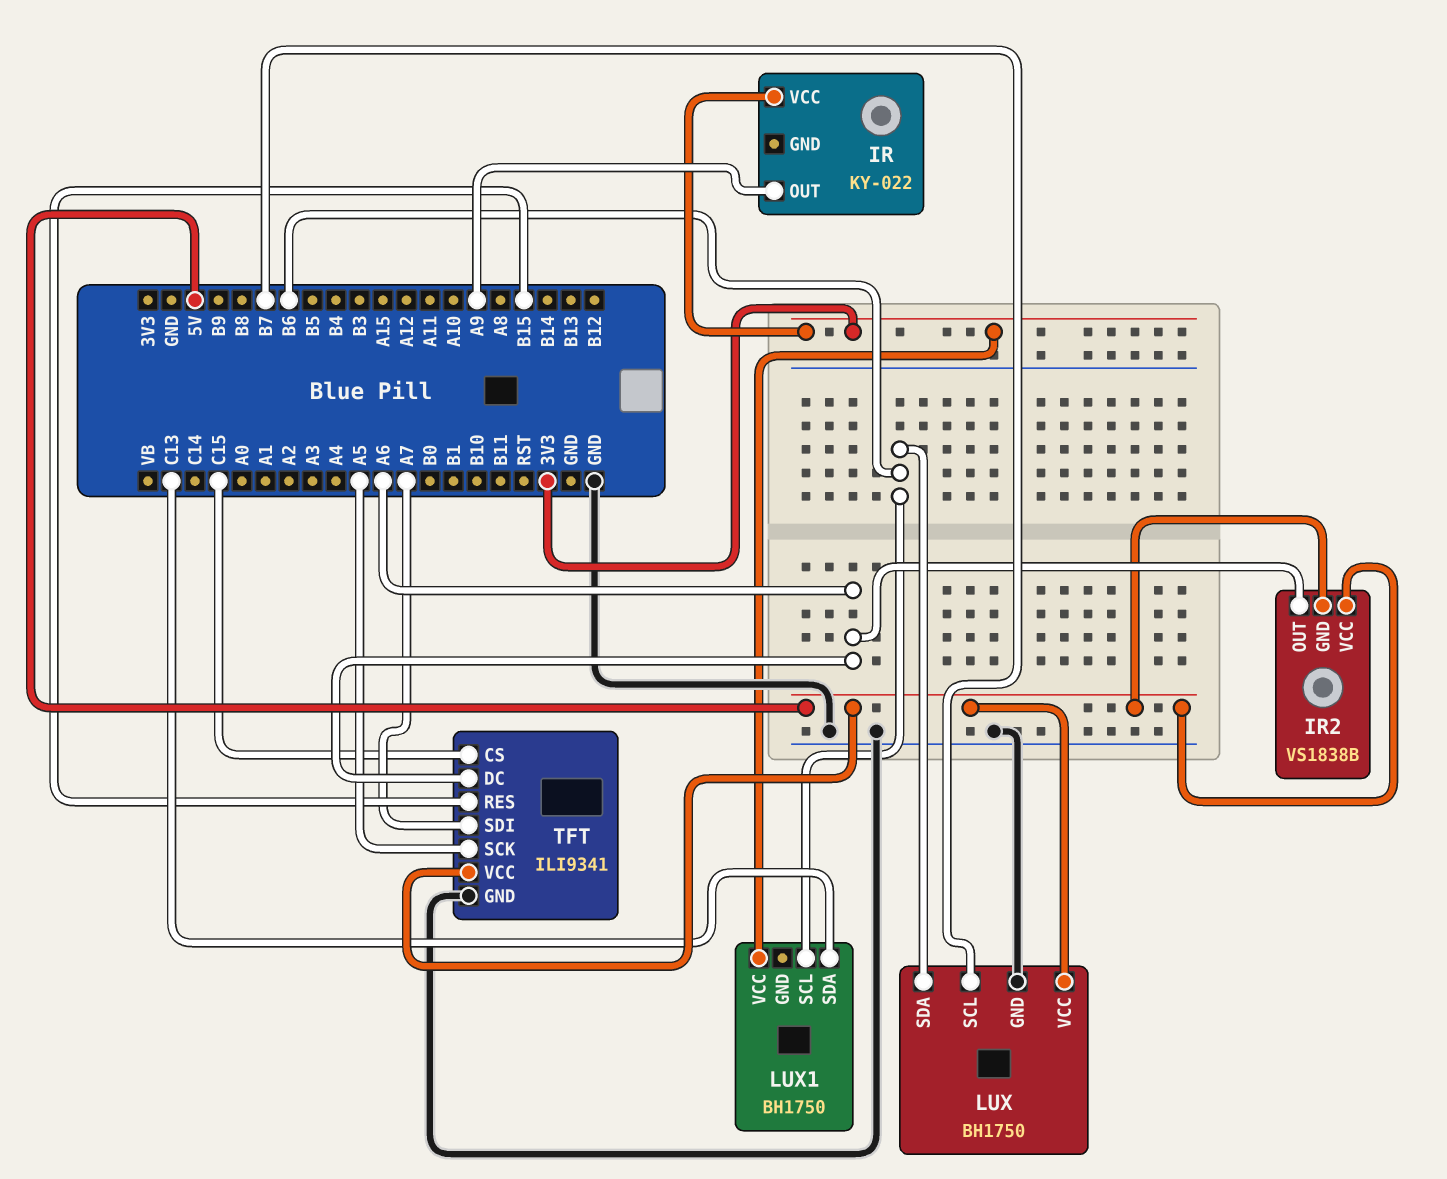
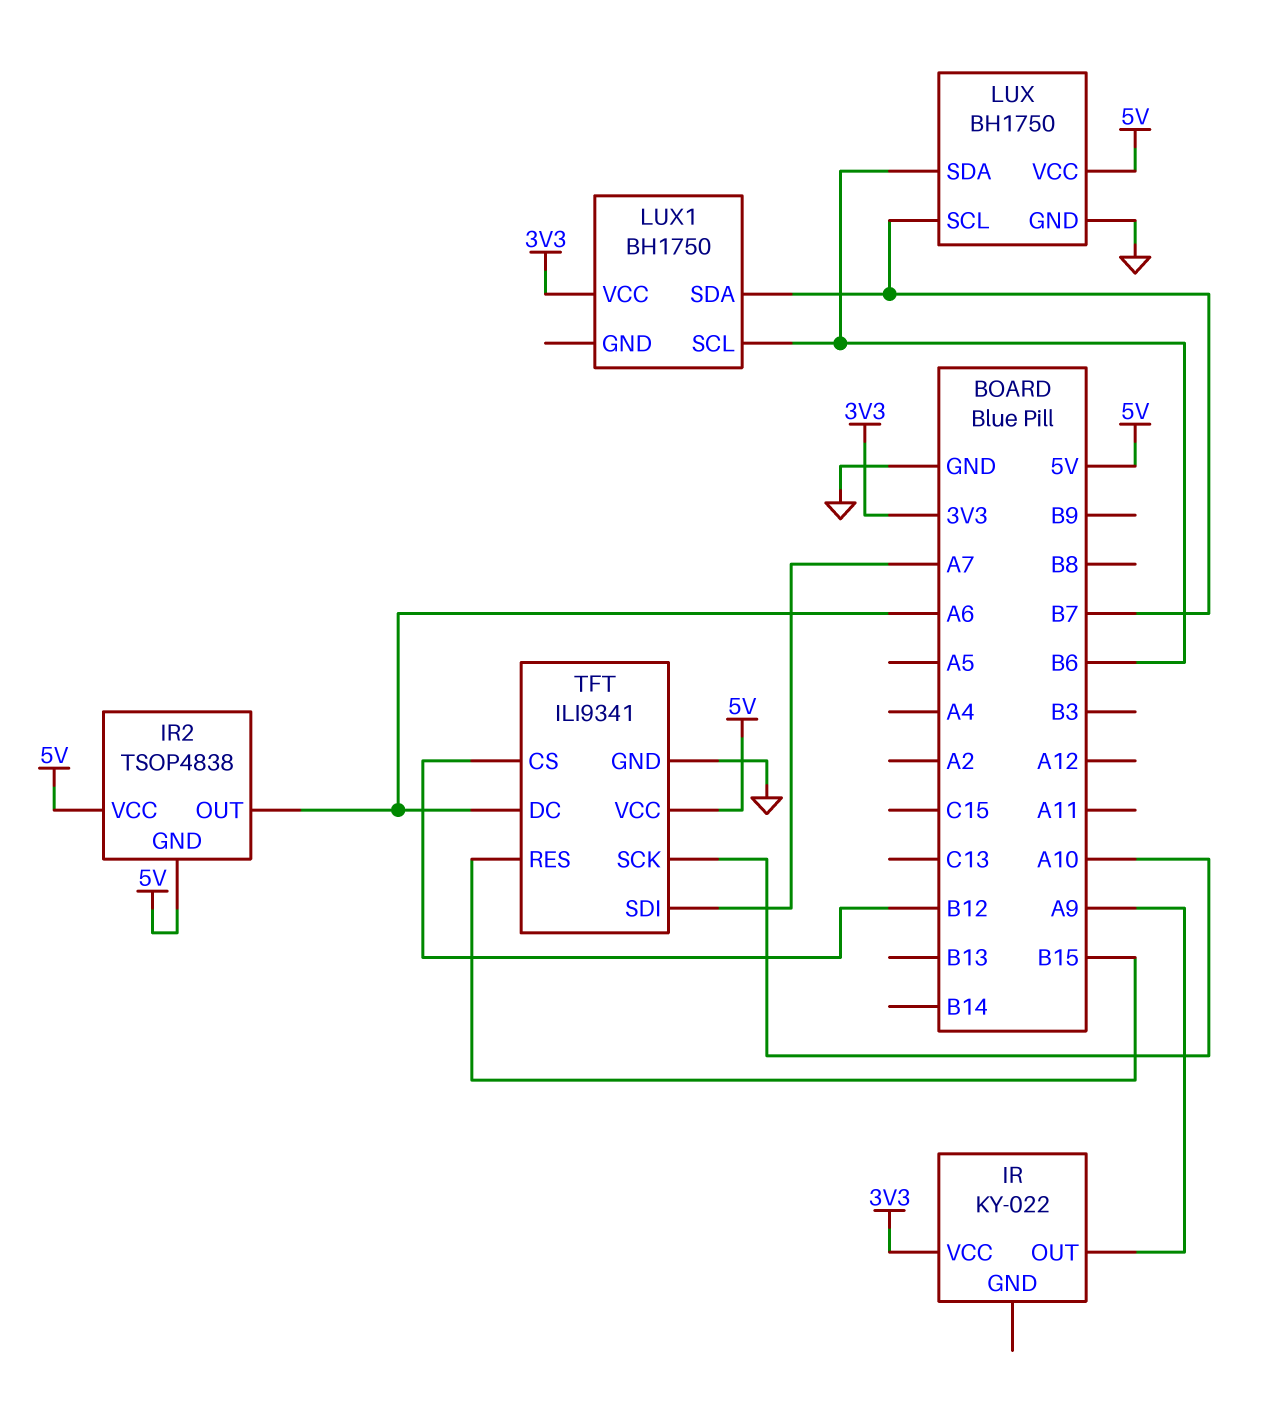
IR2: VS1838B -> TSOP4838
LUX1 pin SDA: C13 -> B7
TFT pin CS: C15 -> B12
TFT pin SCK: A5 -> A10

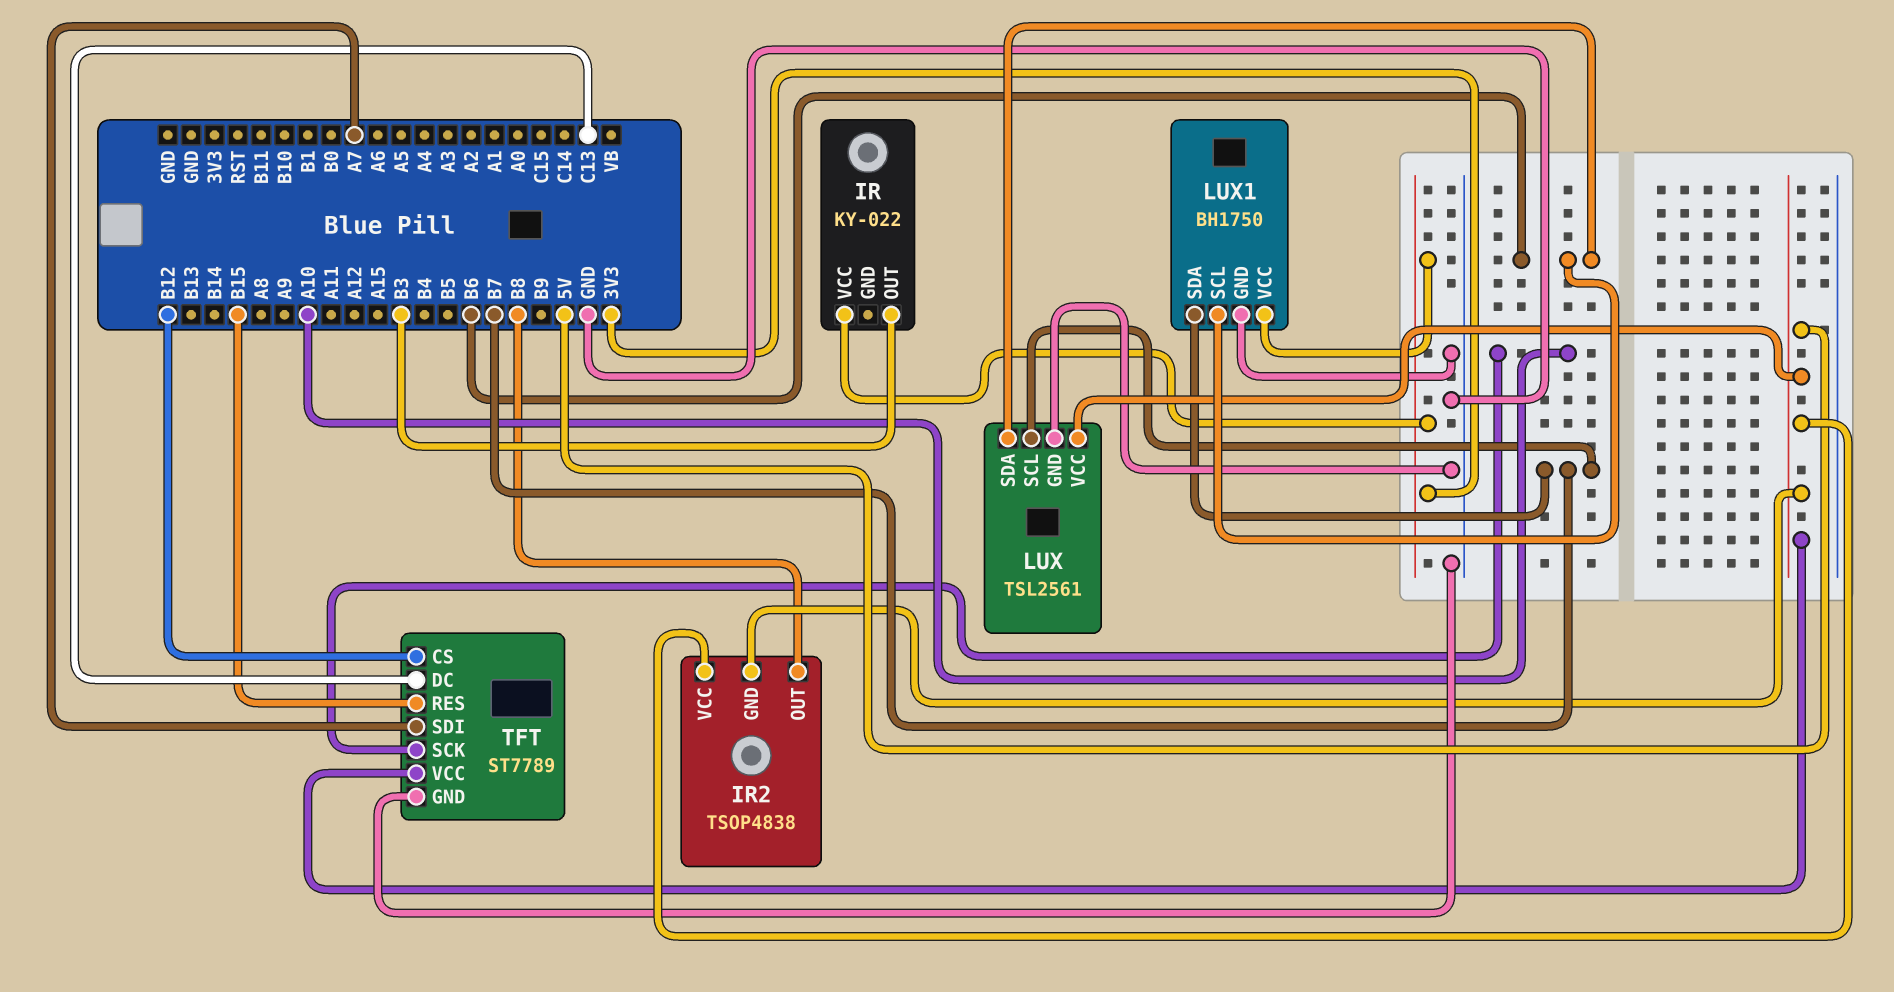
IR pin OUT: A9 -> B3
IR2 pin OUT: A6 -> B8
LUX: BH1750 -> TSL2561
LUX1 pin GND: none -> GND
TFT: ILI9341 -> ST7789
TFT pin DC: A6 -> C13

